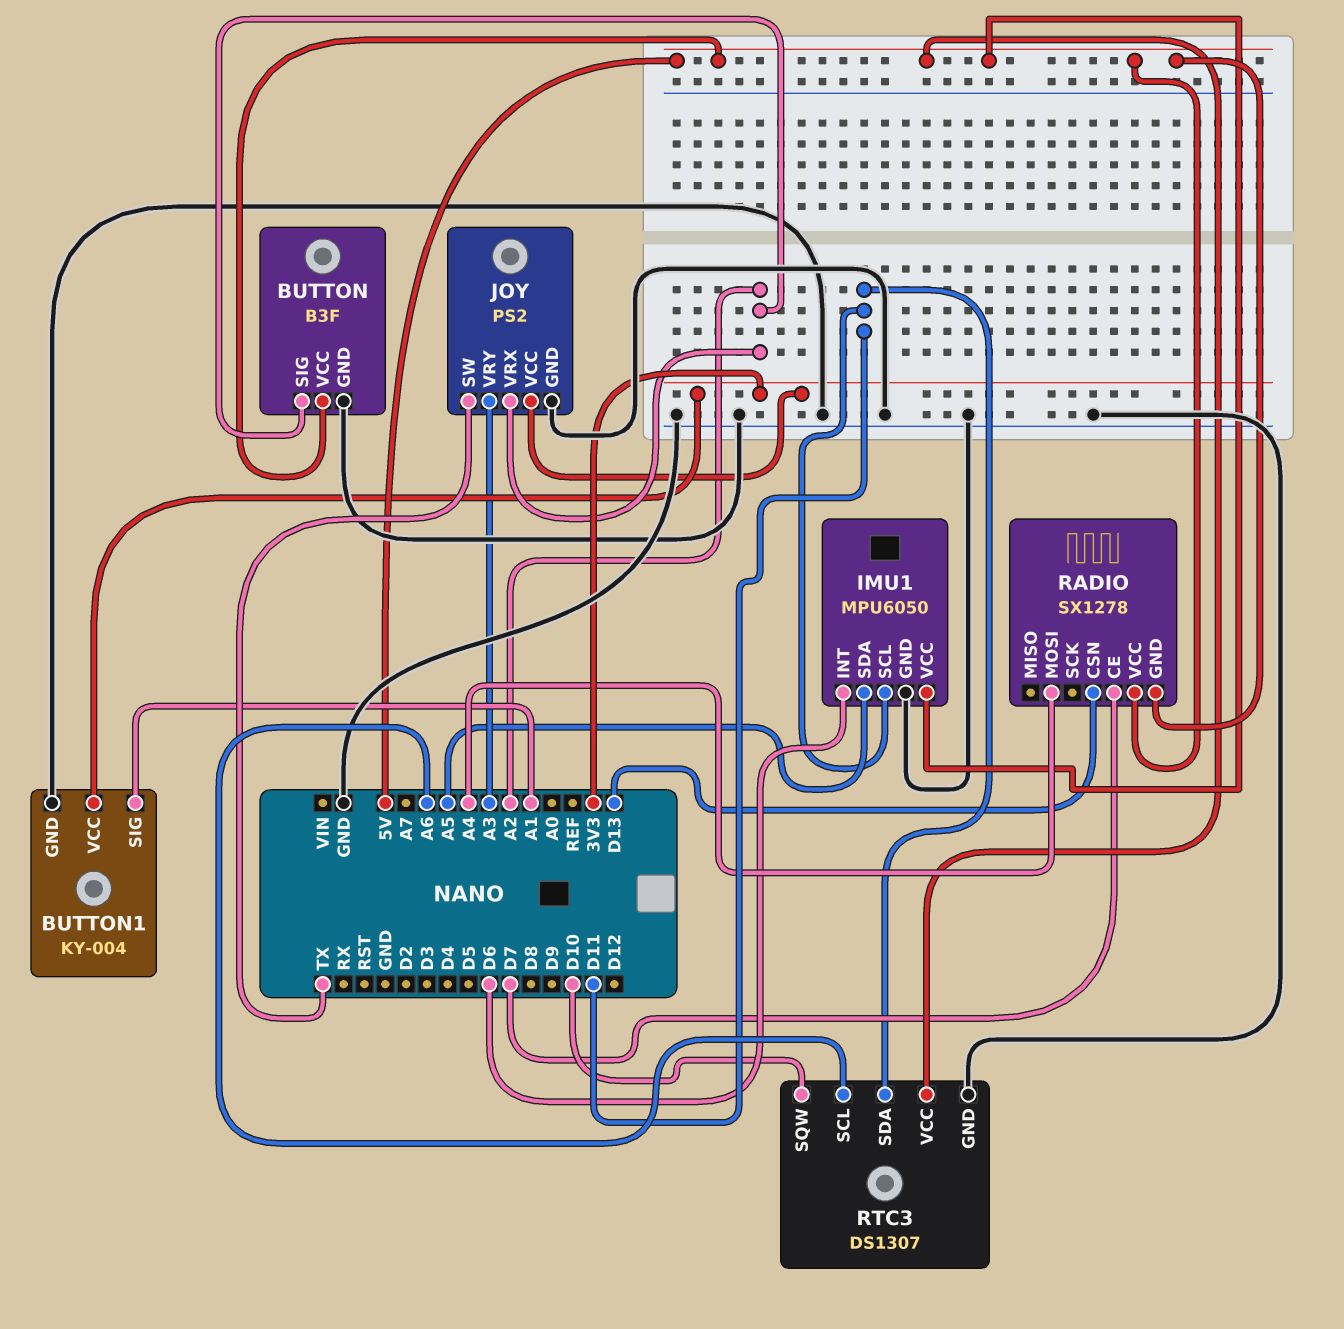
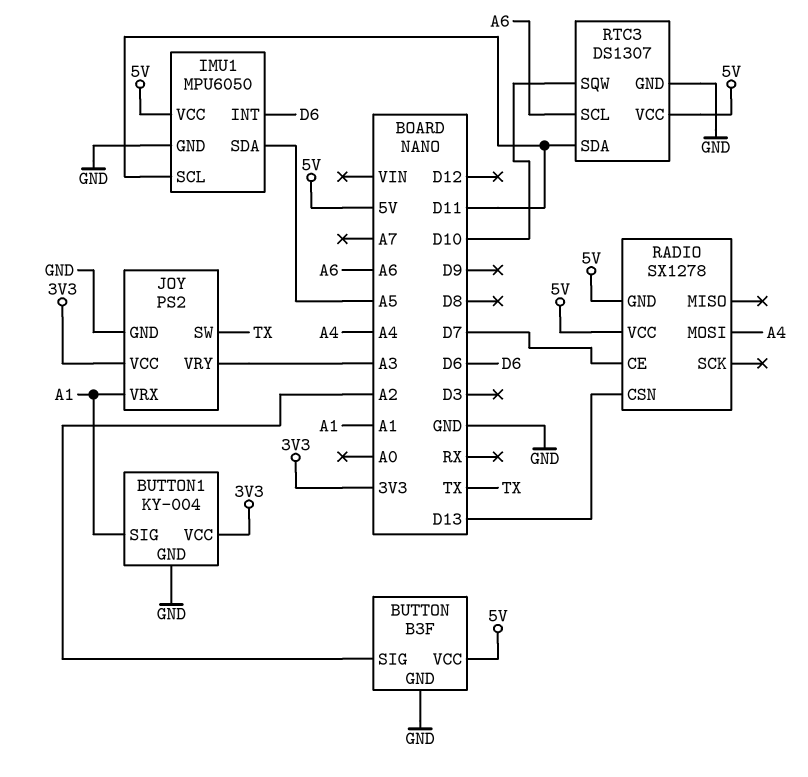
JOY pin VRX: A2 -> A1

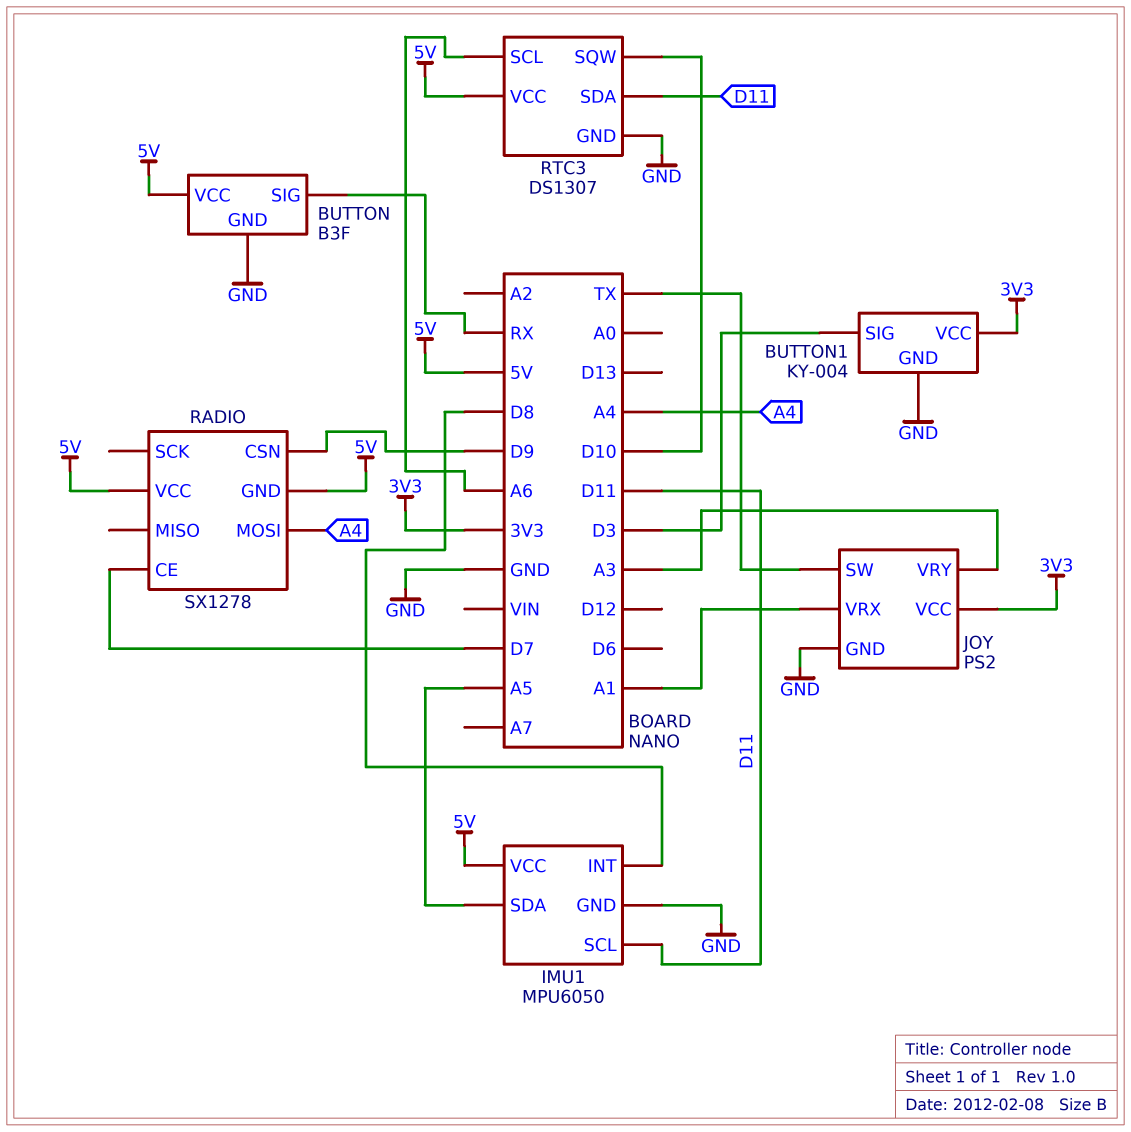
BUTTON pin SIG: A2 -> RX
BUTTON1 pin SIG: A1 -> D3
IMU1 pin INT: D6 -> D8
RADIO pin CSN: D13 -> D9

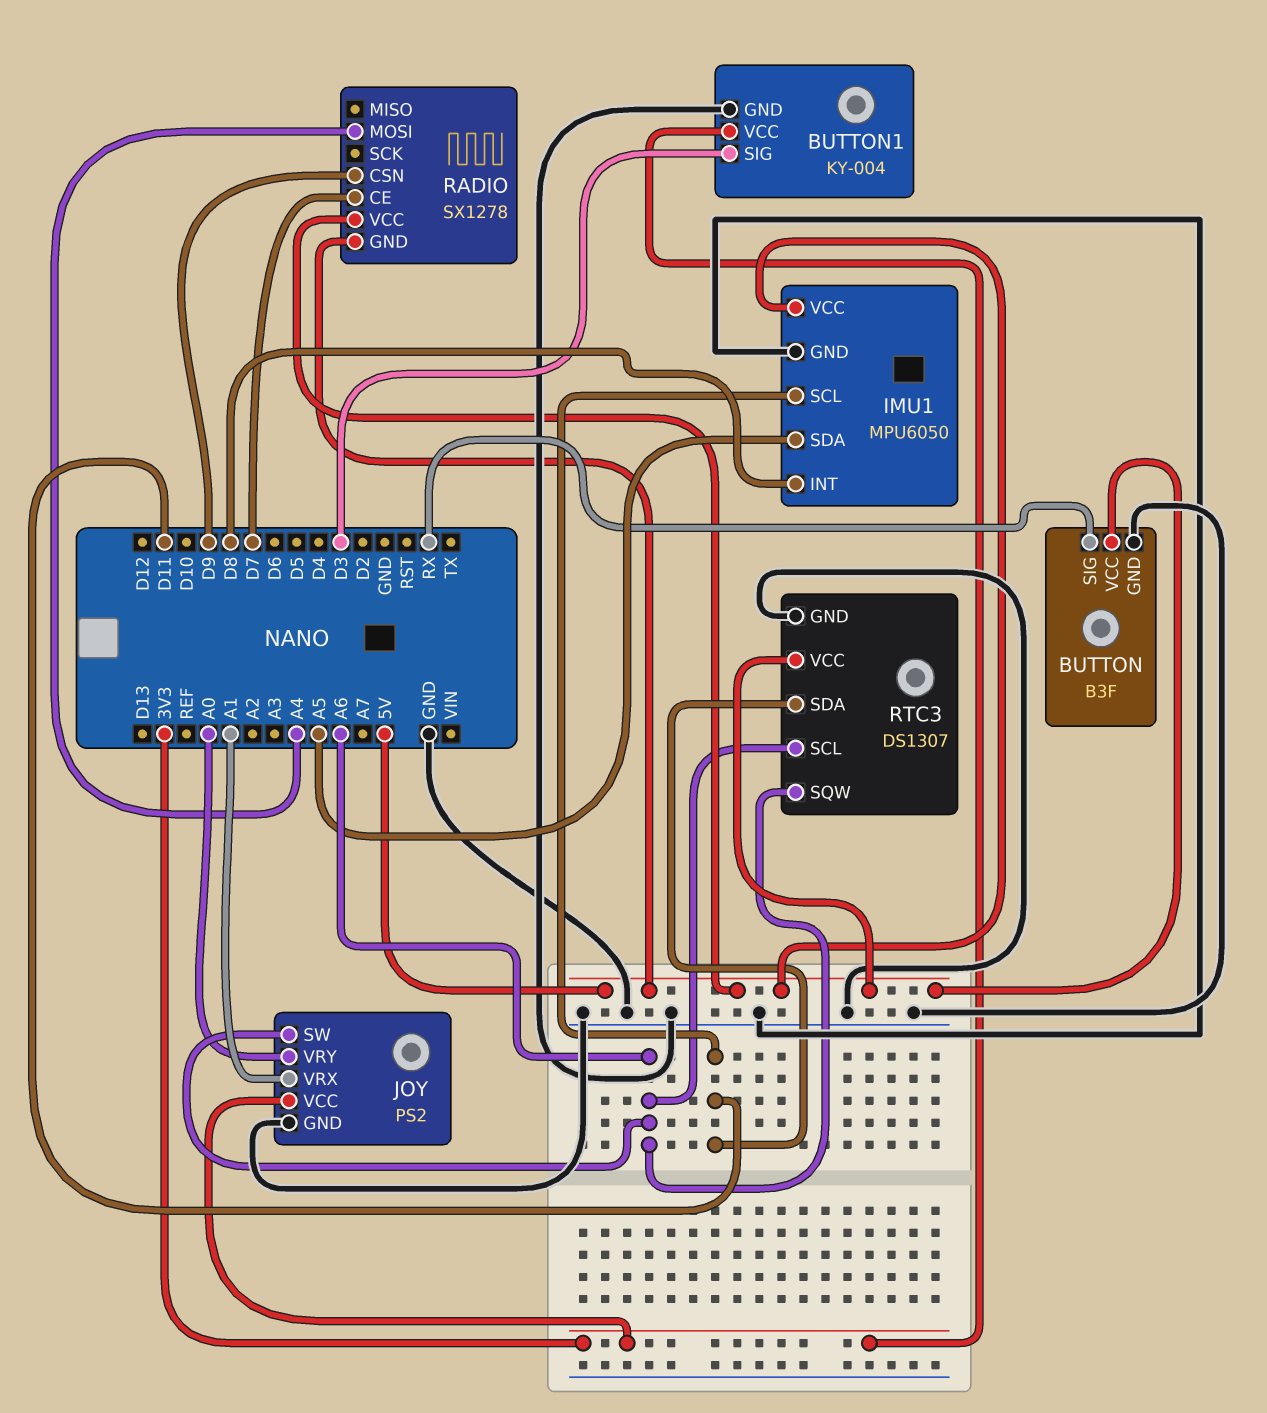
JOY pin SW: TX -> A6
JOY pin VRY: A3 -> A0
RTC3 pin SQW: D10 -> A6

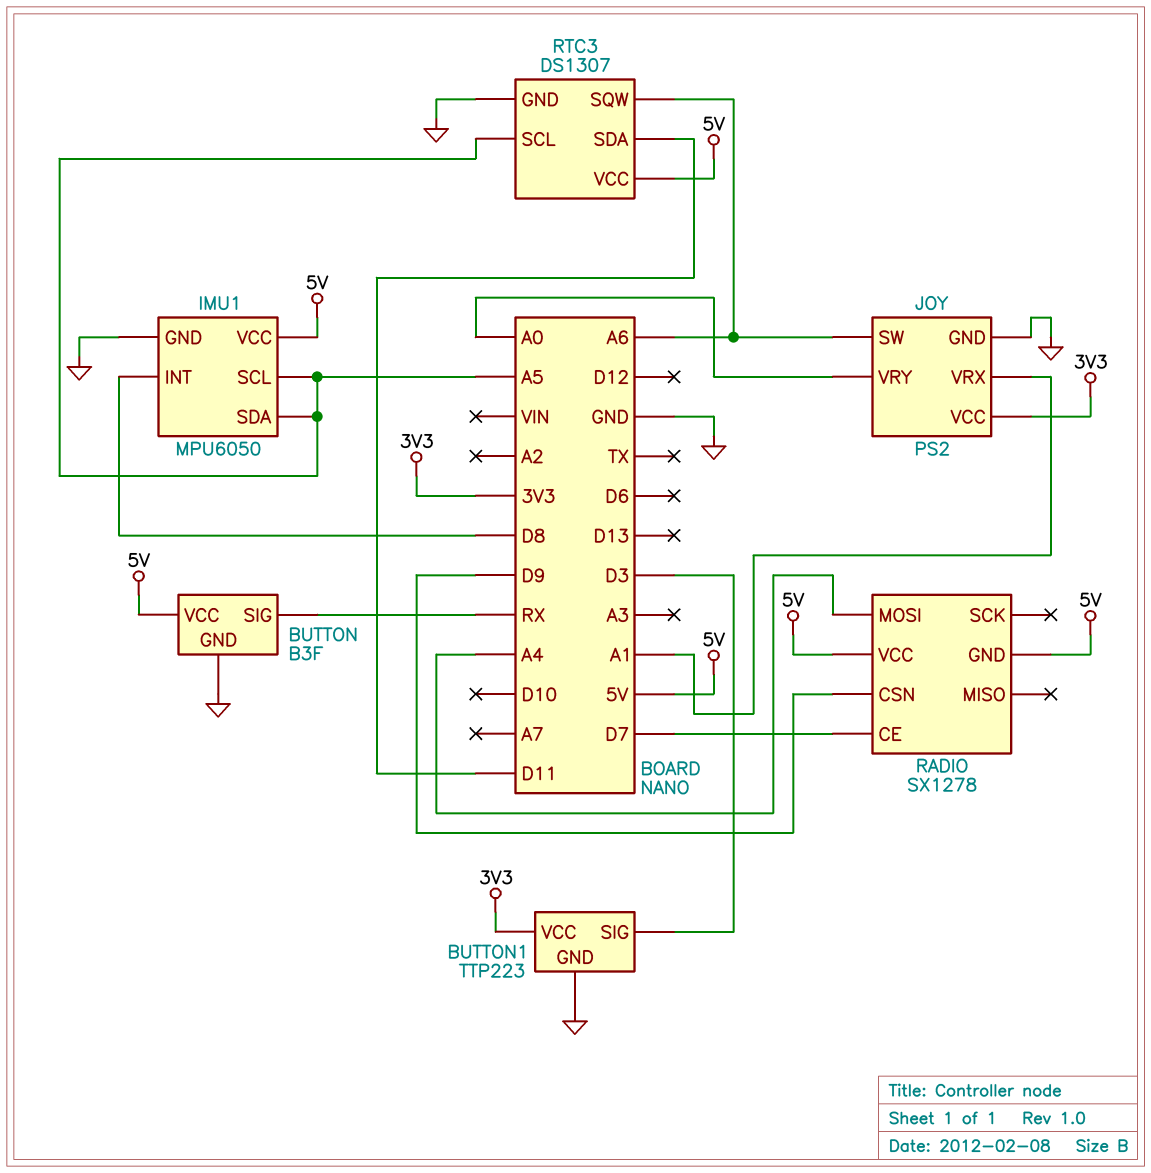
BUTTON1: KY-004 -> TTP223
IMU1 pin SCL: D11 -> A5
RTC3 pin SCL: A6 -> A5

